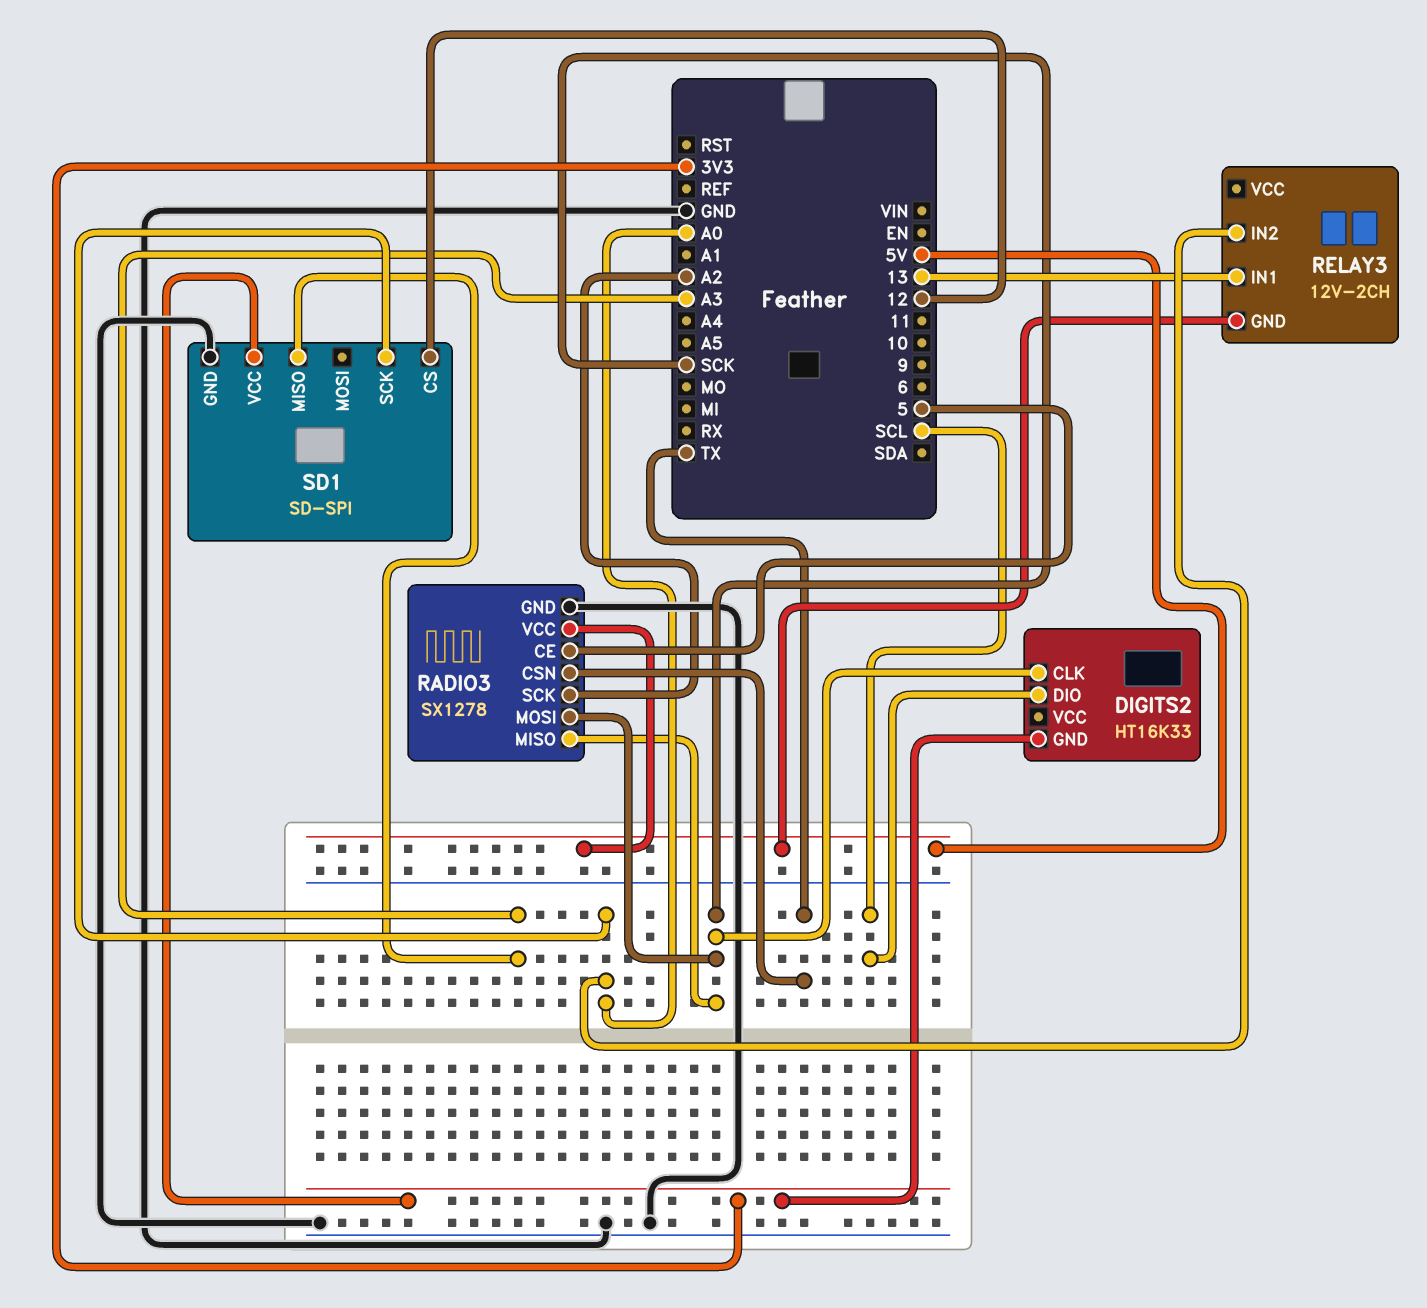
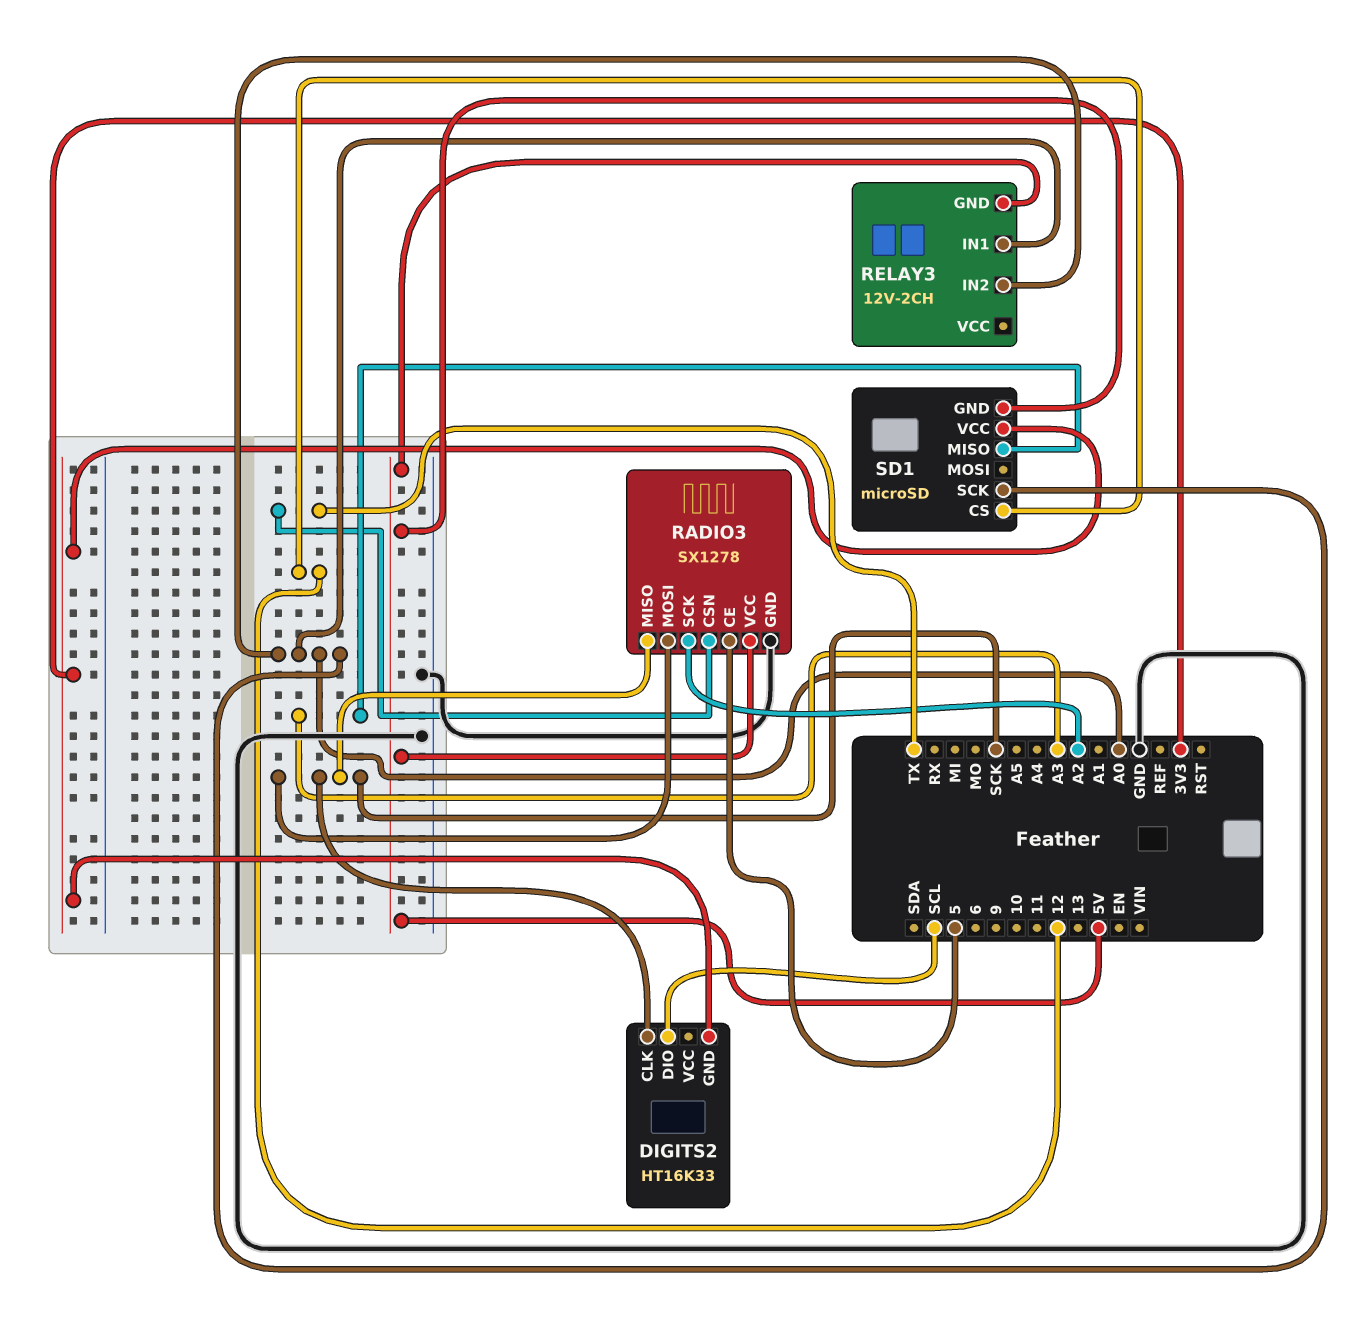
RELAY3 pin IN1: 13 -> A0
SD1: SD-SPI -> microSD
SD1 pin GND: GND -> 5V

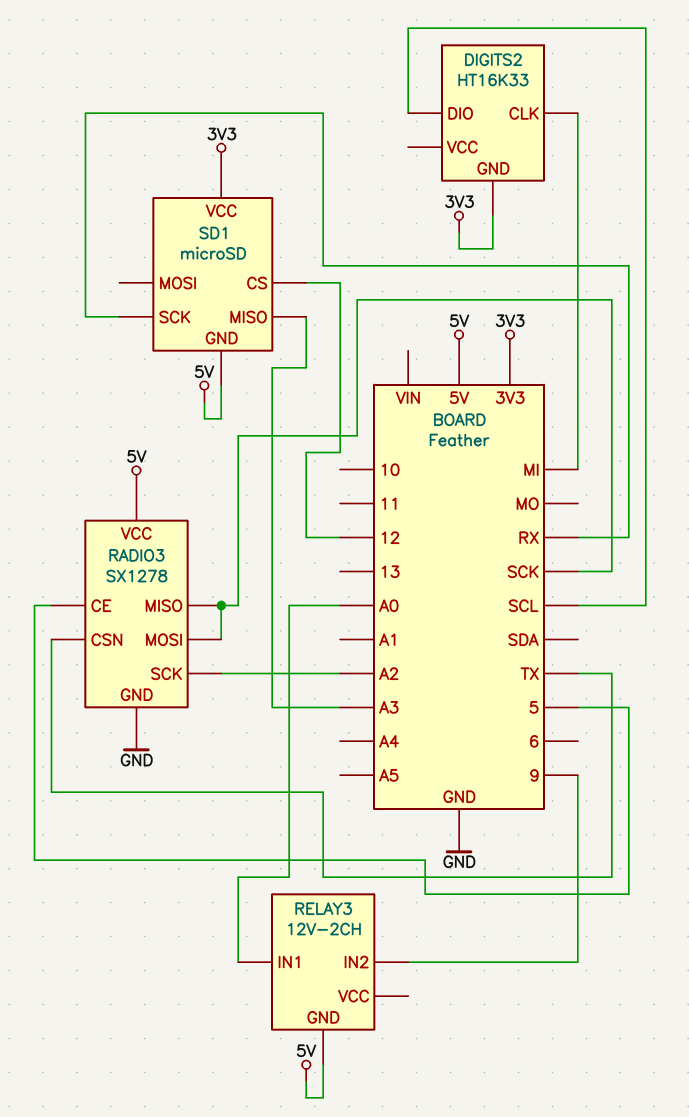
DIGITS2 pin CLK: SCK -> MI
RELAY3 pin IN2: A0 -> 9
SD1 pin SCK: A0 -> RX

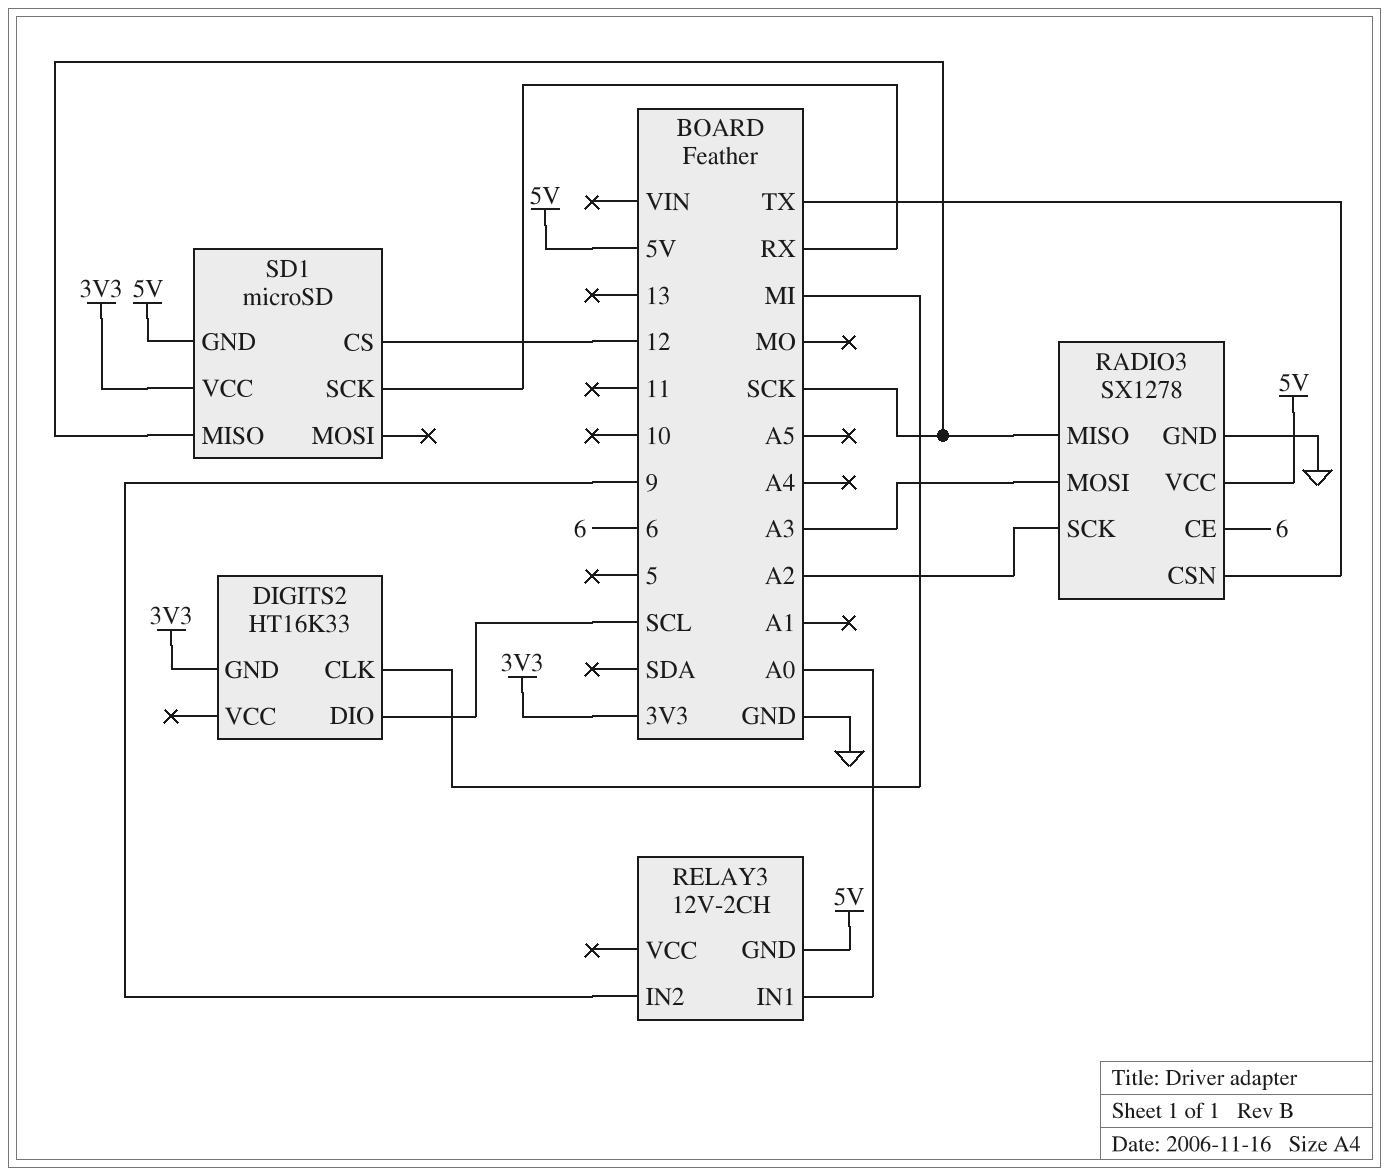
RADIO3 pin CE: 5 -> 6
RADIO3 pin MOSI: SCK -> A3
SD1 pin MISO: A3 -> SCK

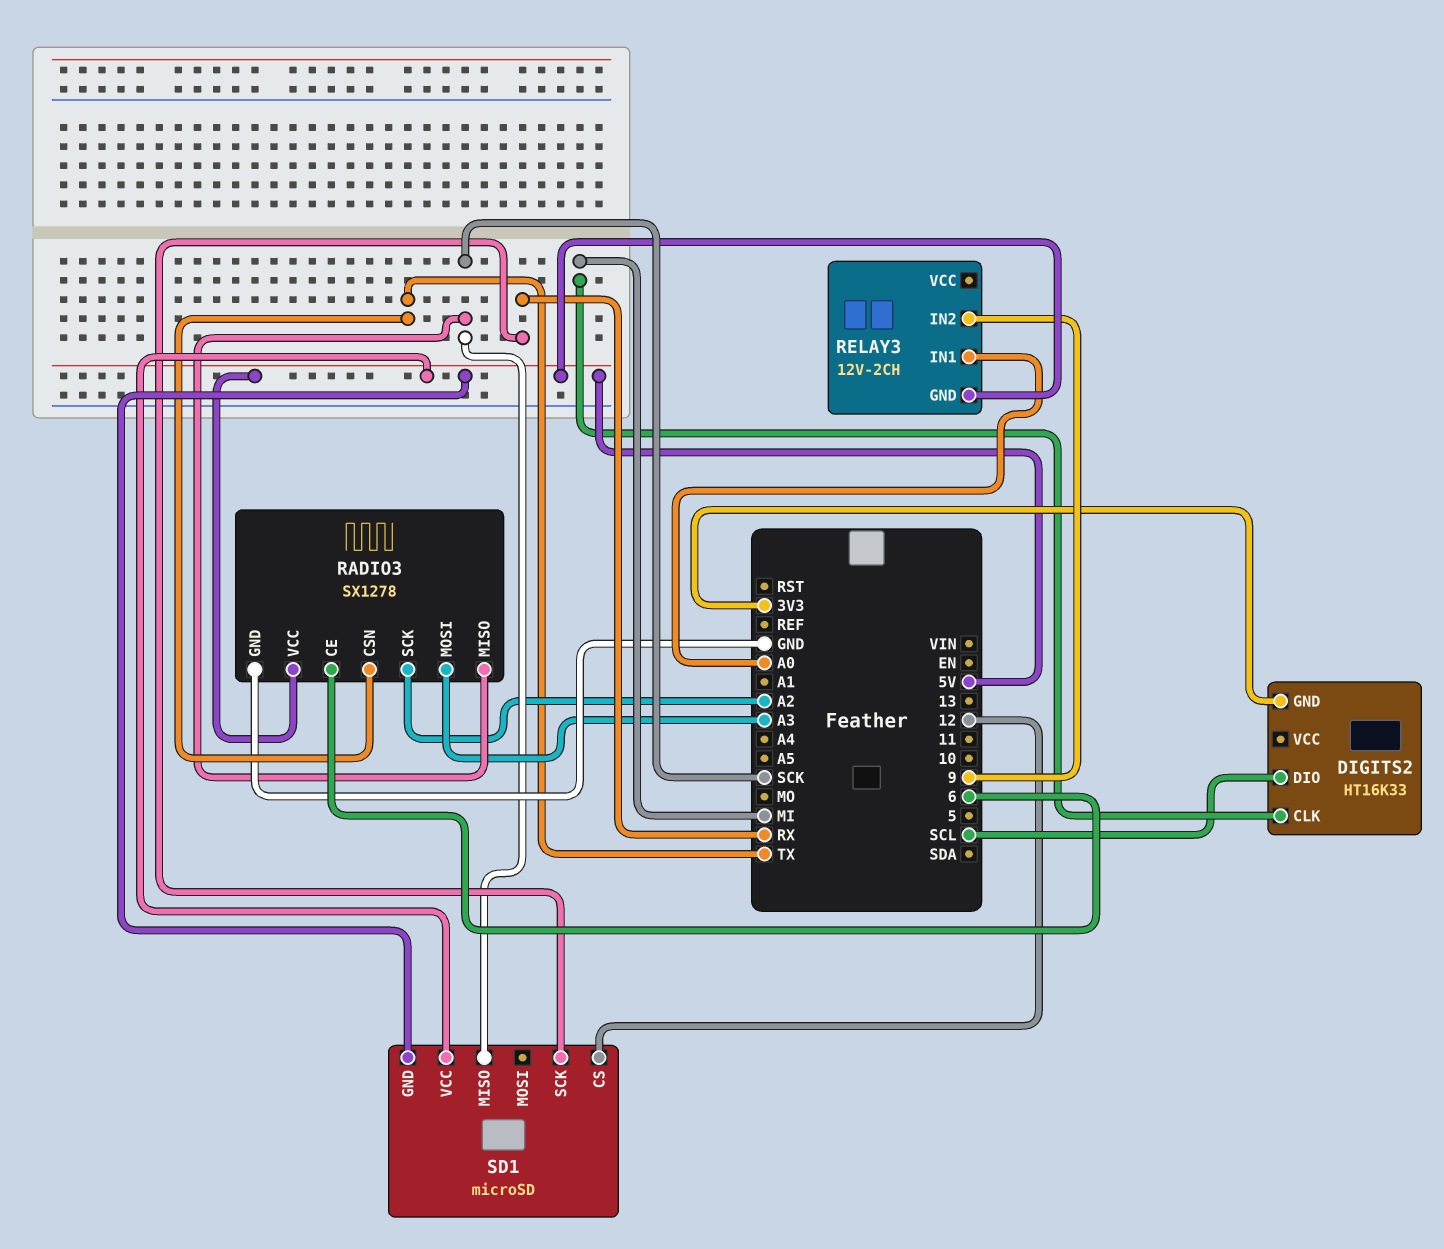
SD1 pin VCC: 3V3 -> 5V

